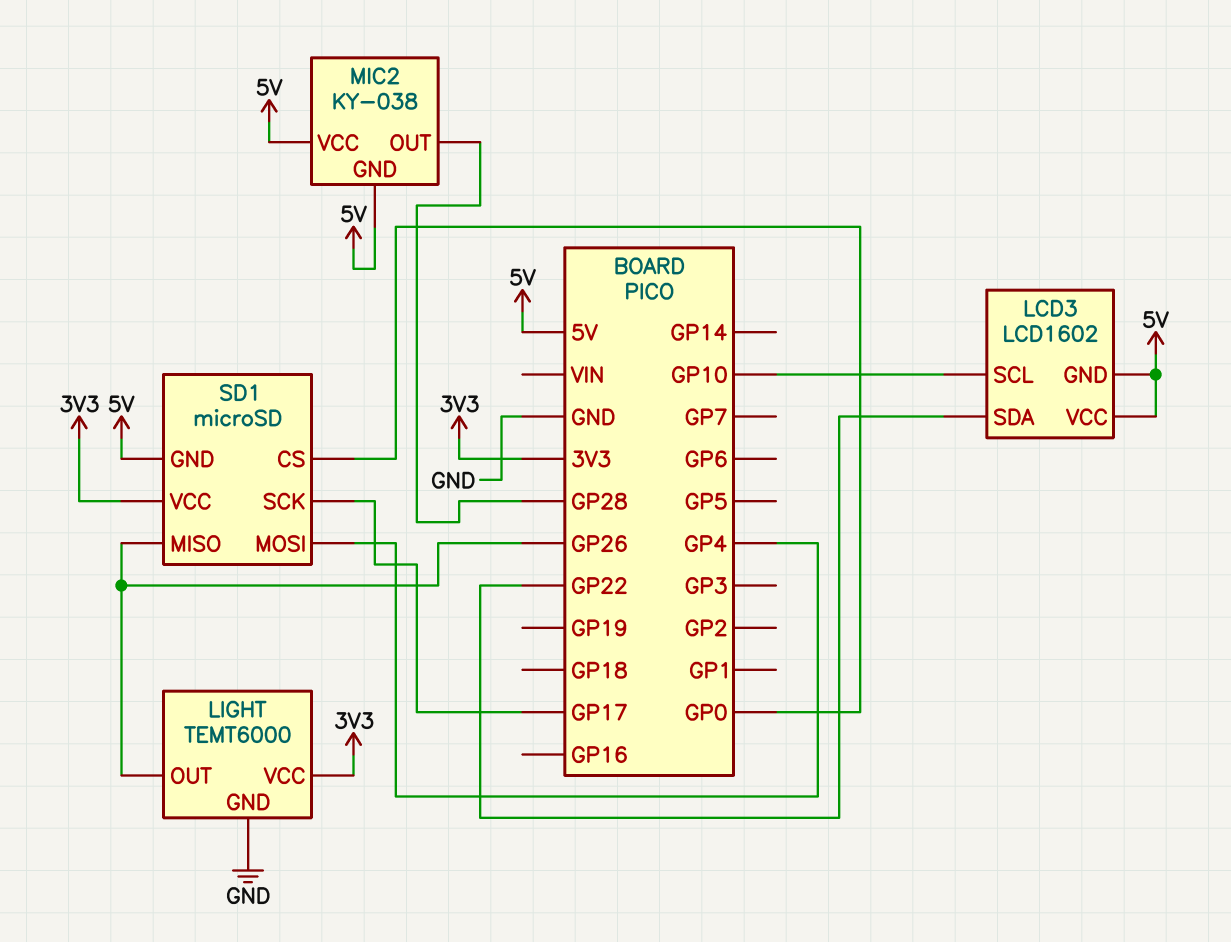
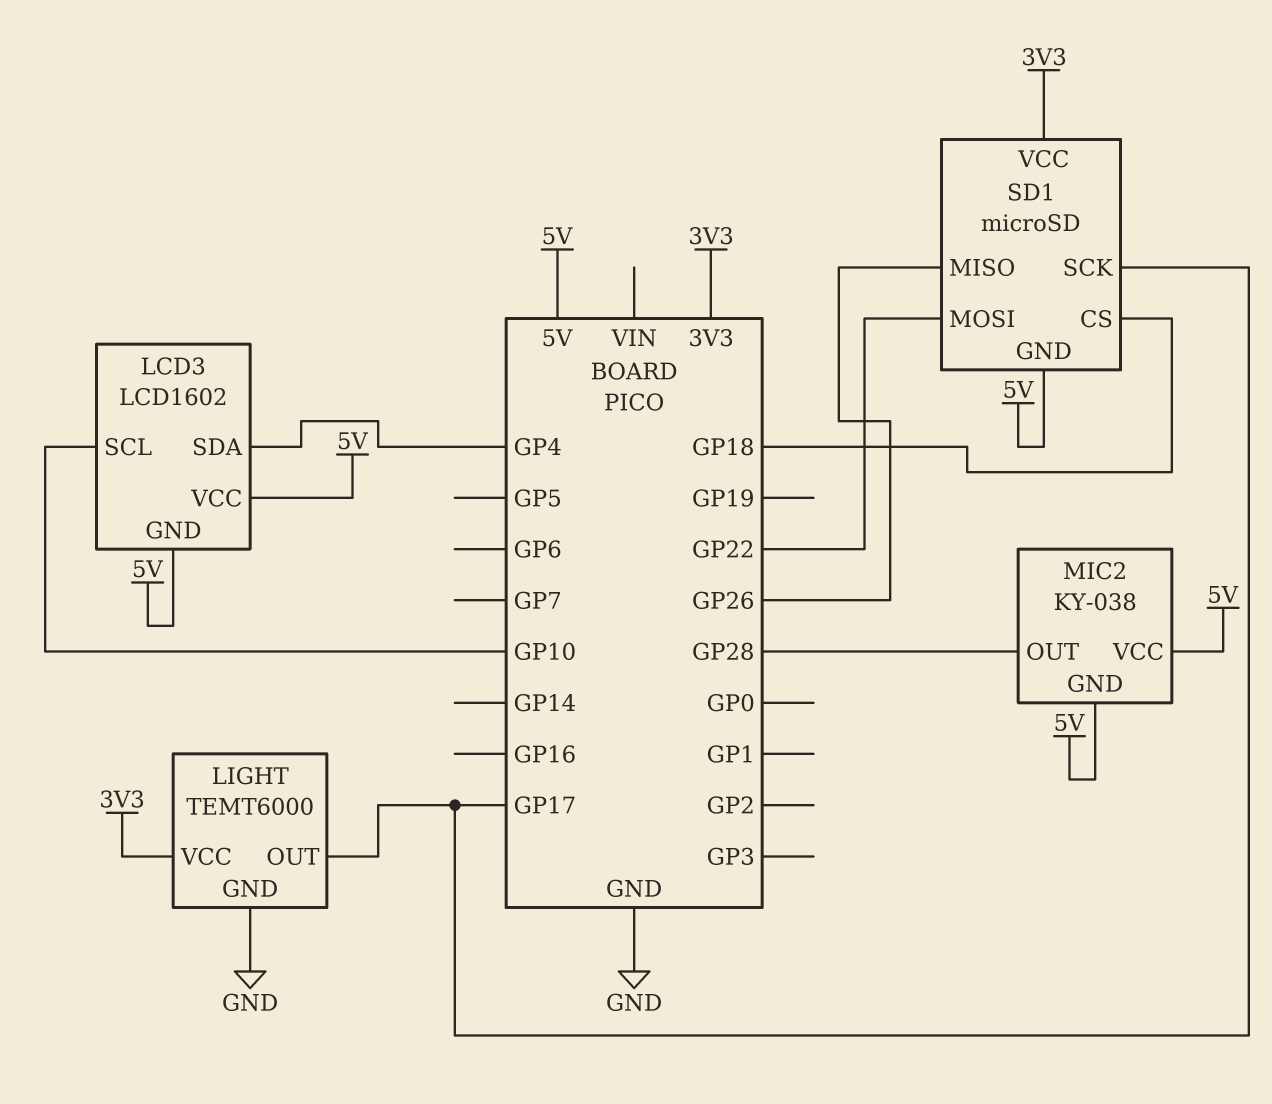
LCD3 pin SDA: GP22 -> GP4
LIGHT pin OUT: GP26 -> GP17
SD1 pin CS: GP0 -> GP18
SD1 pin MOSI: GP4 -> GP22

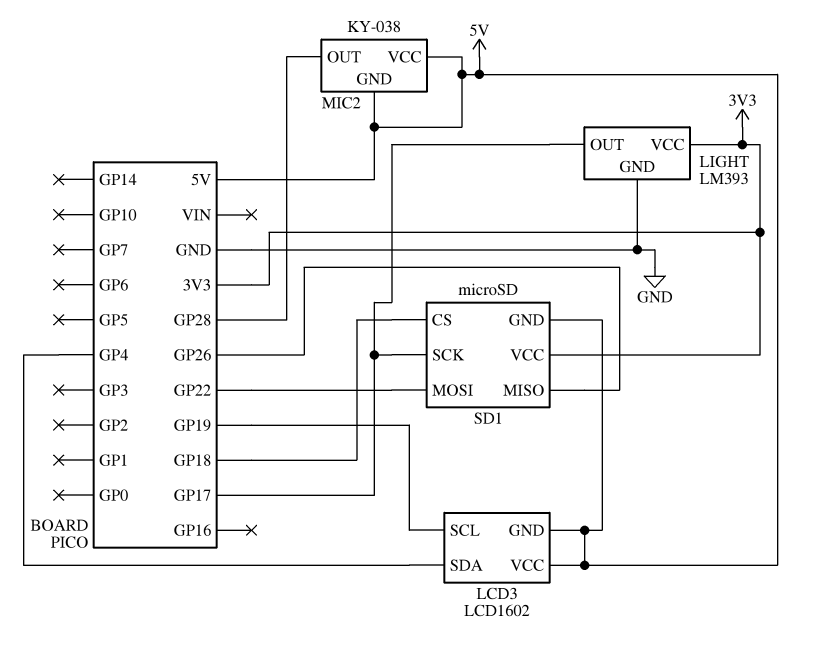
LCD3 pin SCL: GP10 -> GP19
LIGHT: TEMT6000 -> LM393

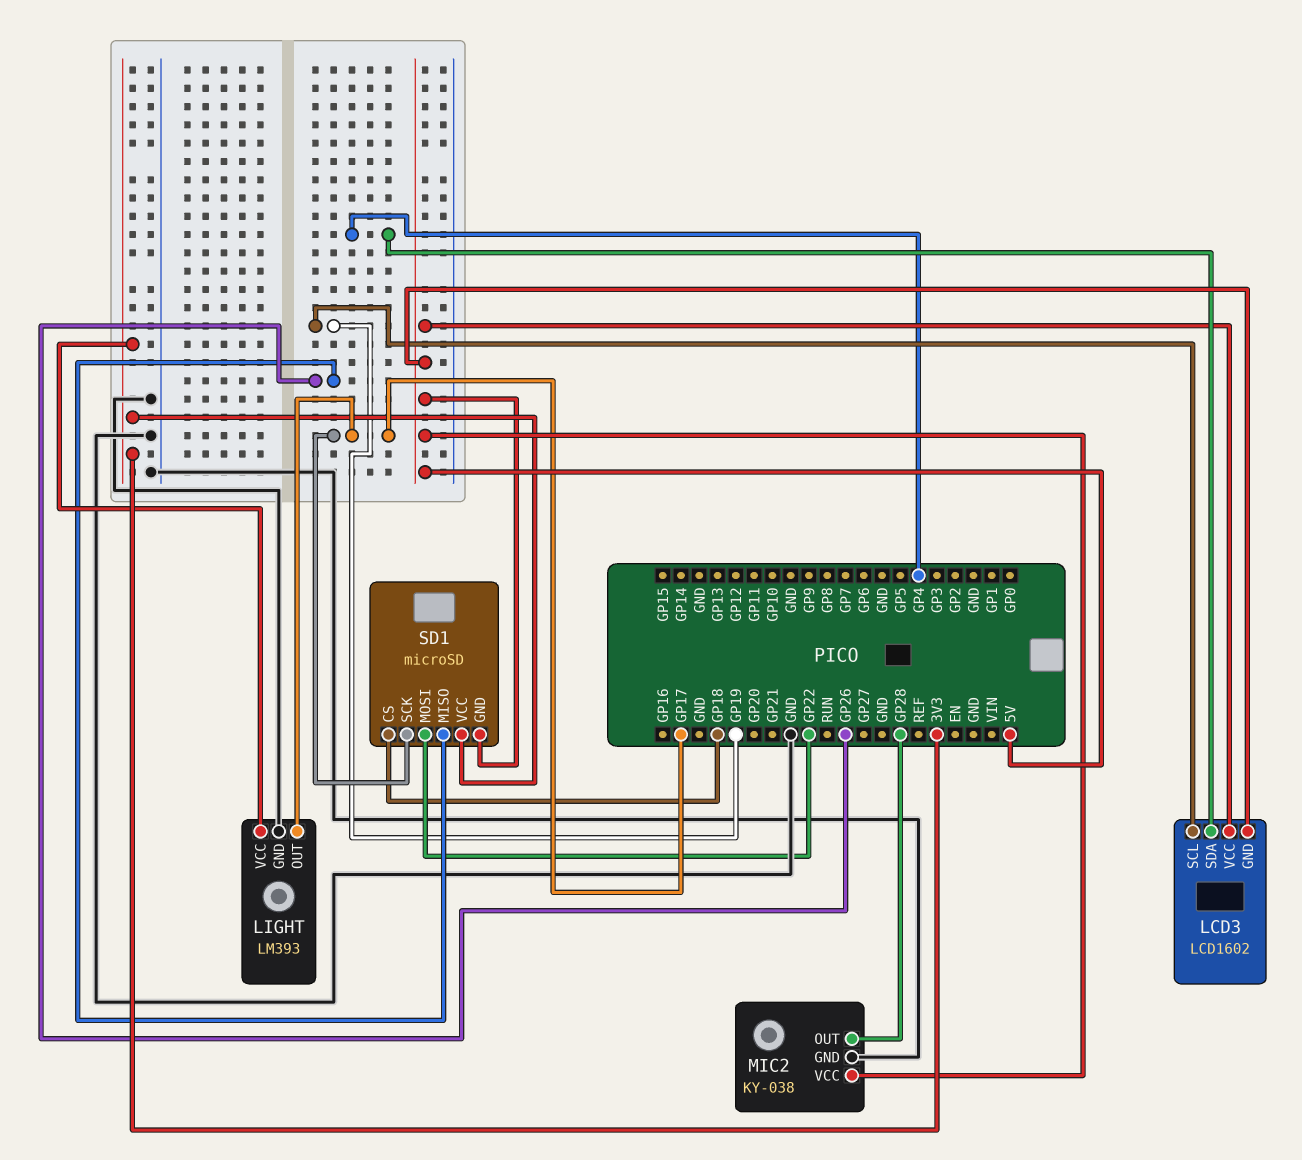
MIC2 pin GND: 5V -> GND

